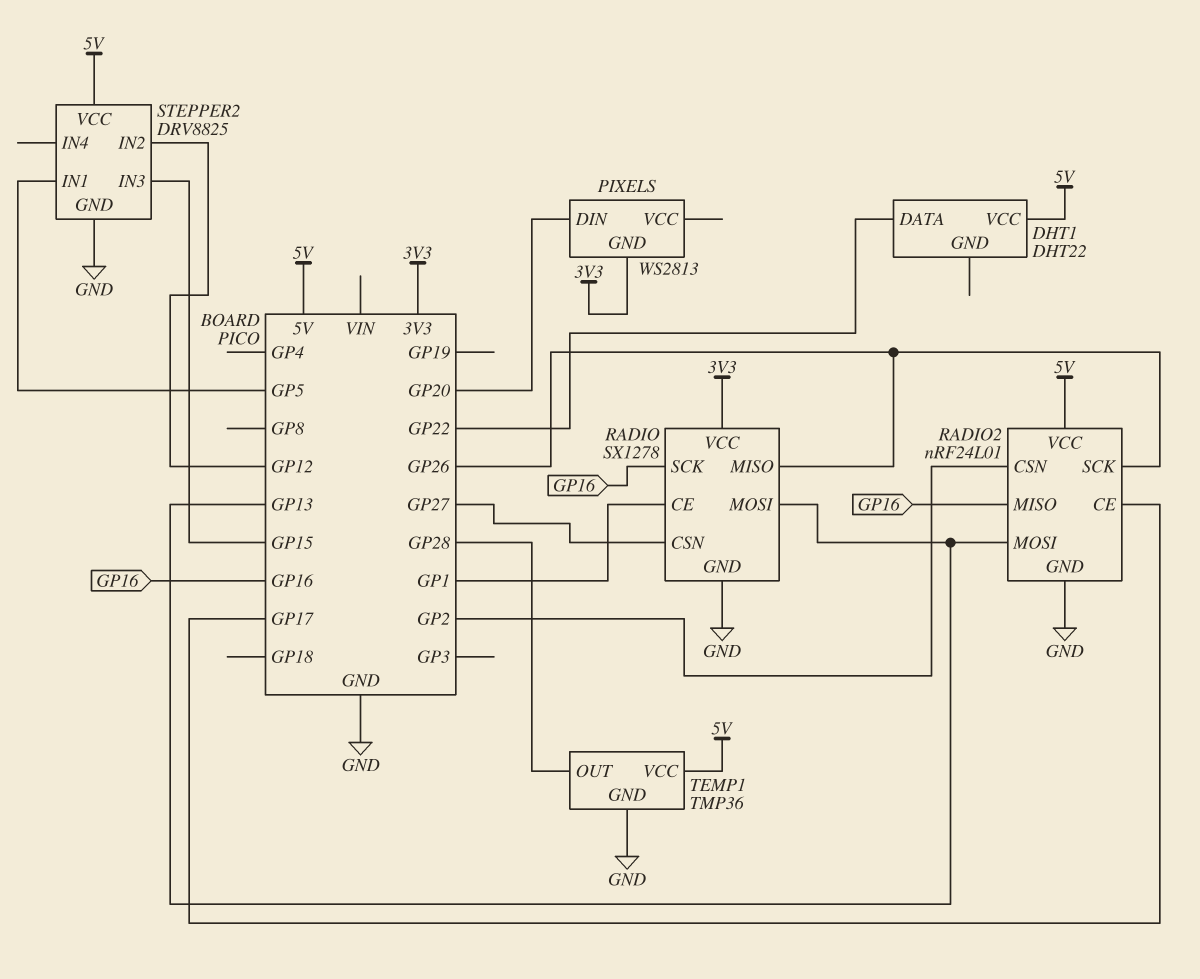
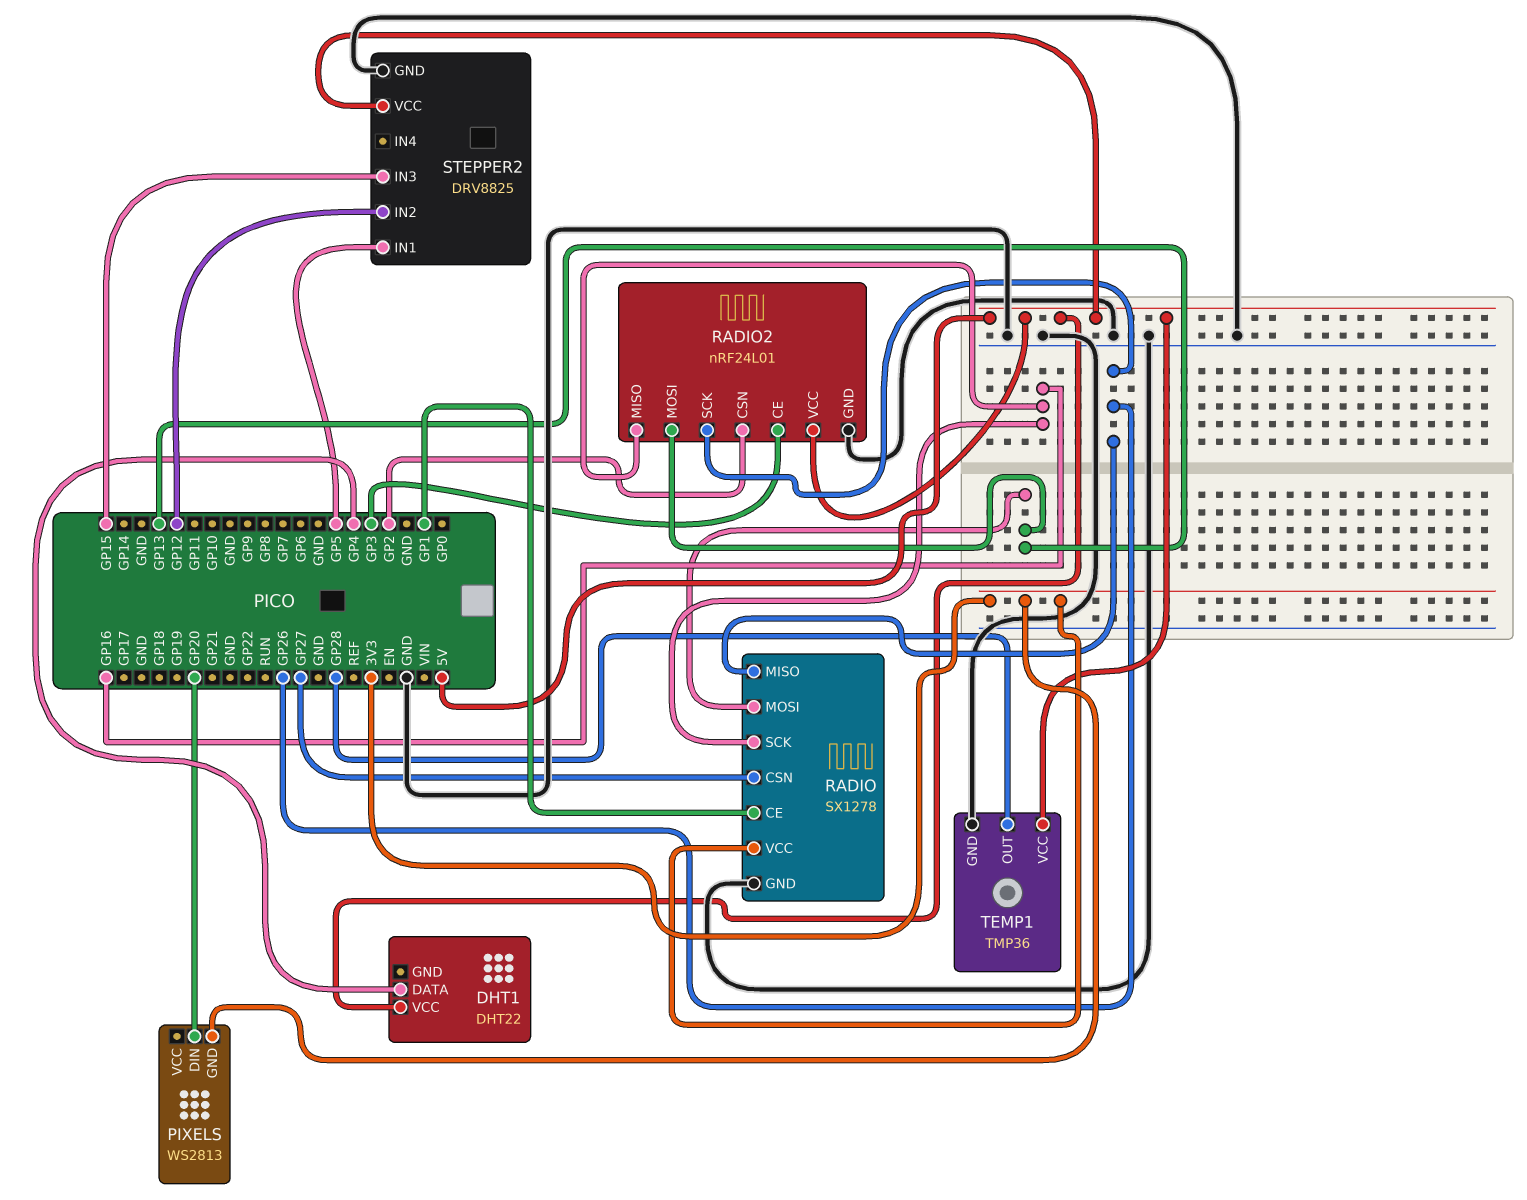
DHT1 pin DATA: GP22 -> GP4
RADIO2 pin CE: GP17 -> GP3

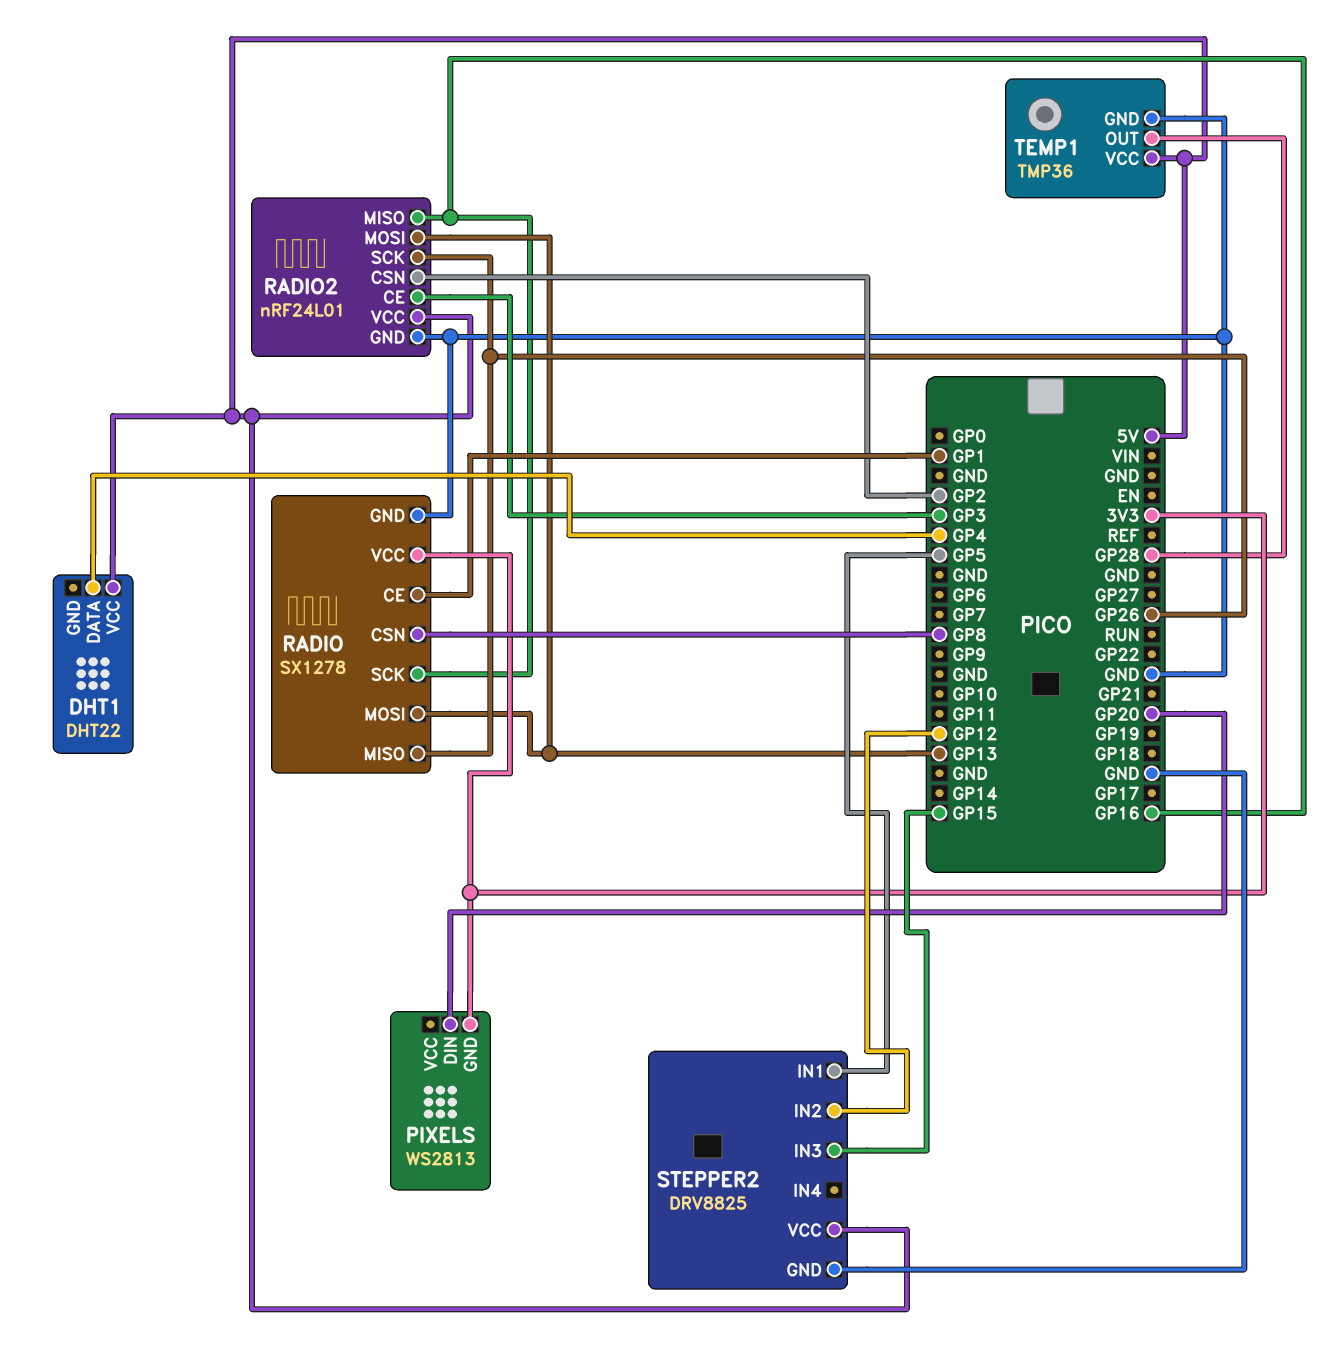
RADIO pin CSN: GP27 -> GP8

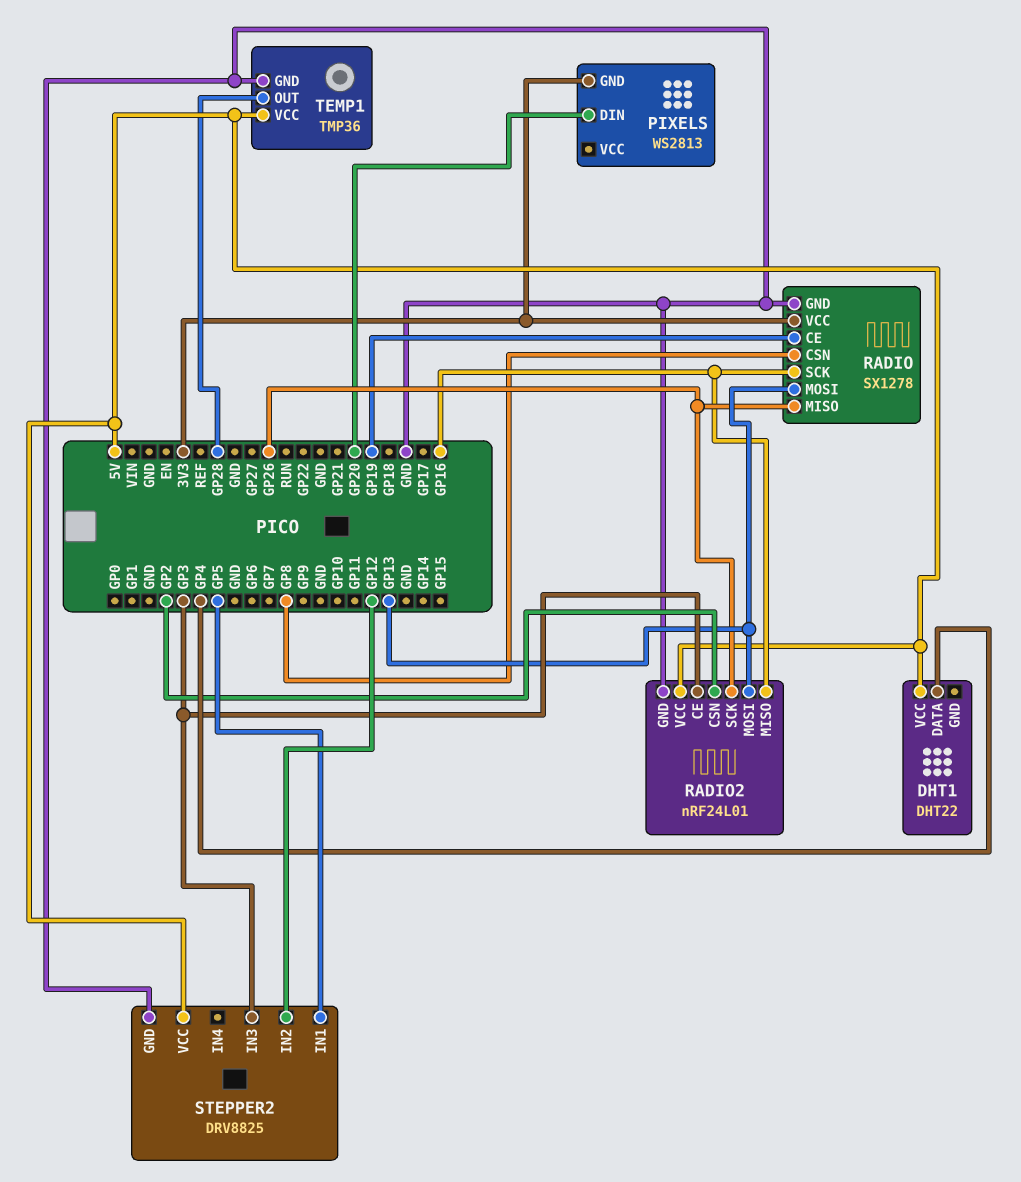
RADIO pin CE: GP1 -> GP19
STEPPER2 pin IN3: GP15 -> GP3

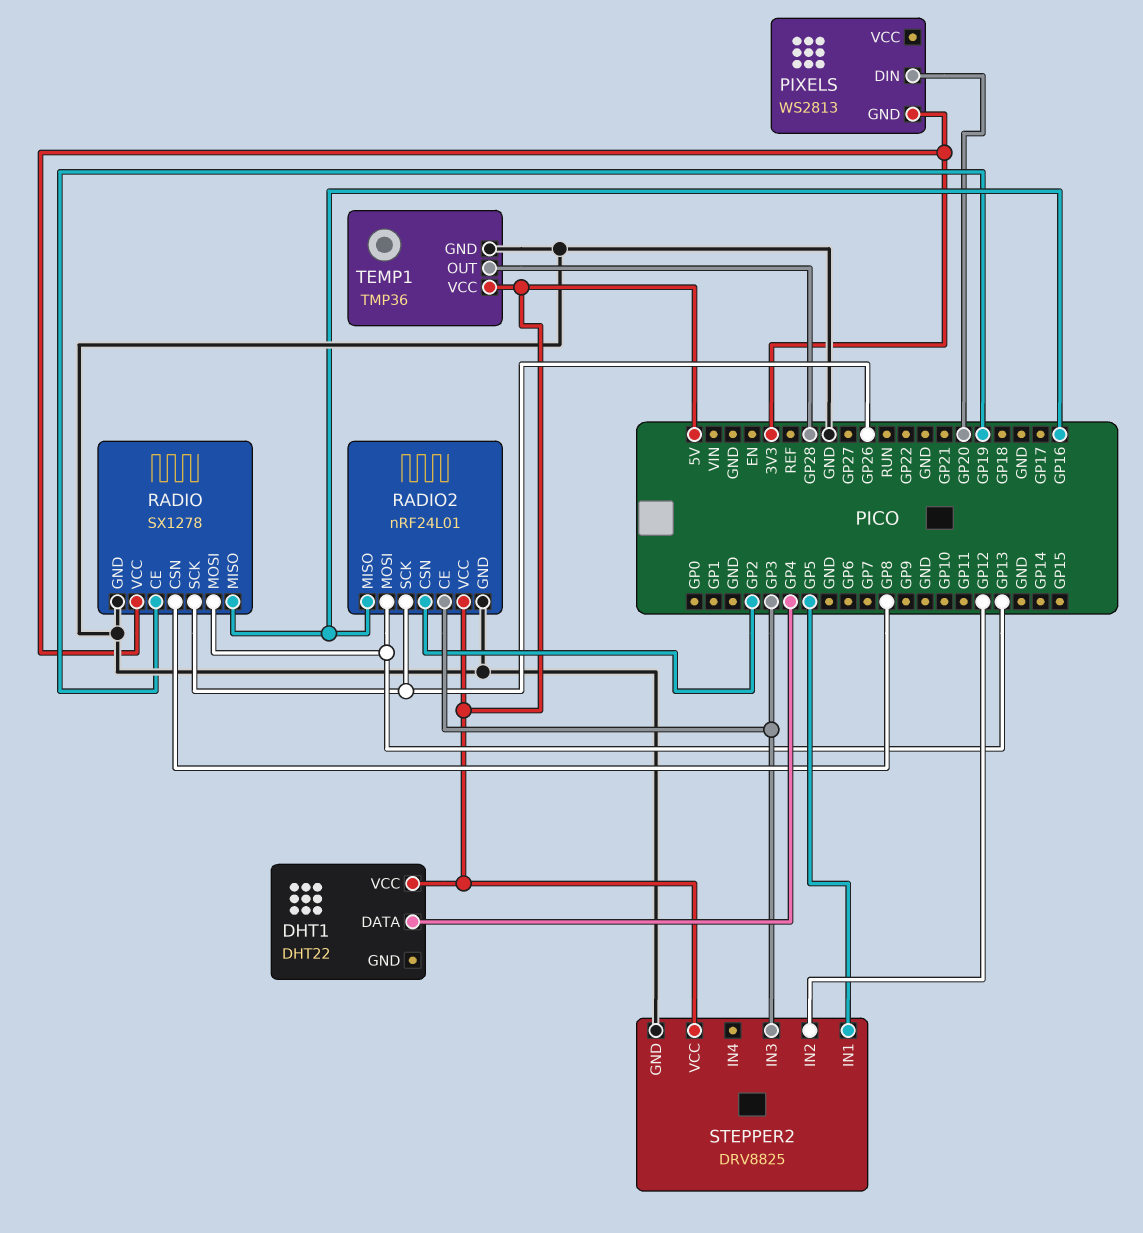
RADIO pin MISO: GP26 -> GP16
RADIO pin SCK: GP16 -> GP26

